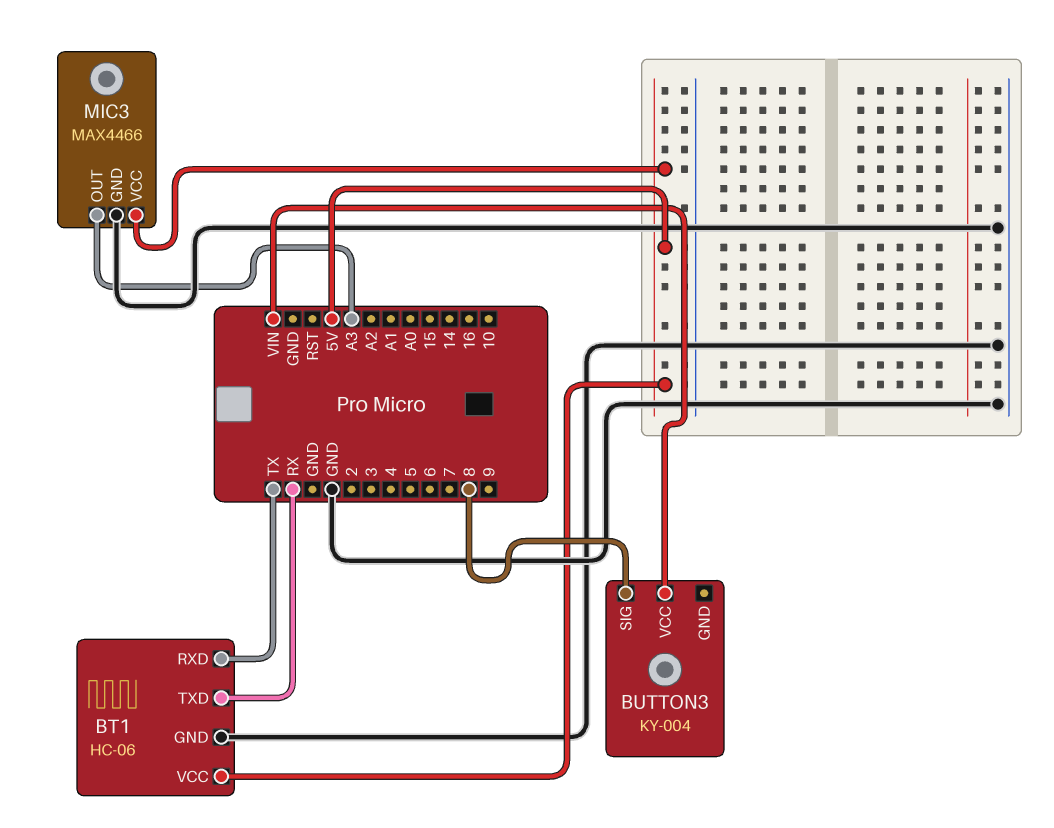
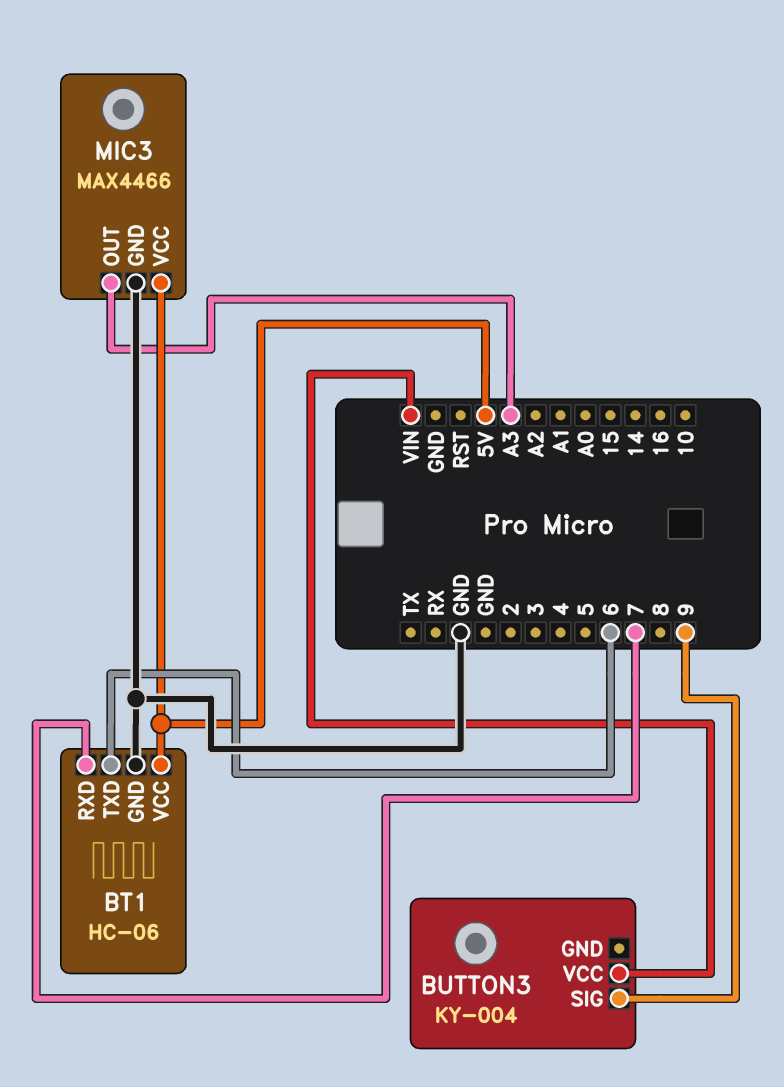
BT1 pin RXD: TX -> 7
BT1 pin TXD: RX -> 6
BUTTON3 pin SIG: 8 -> 9

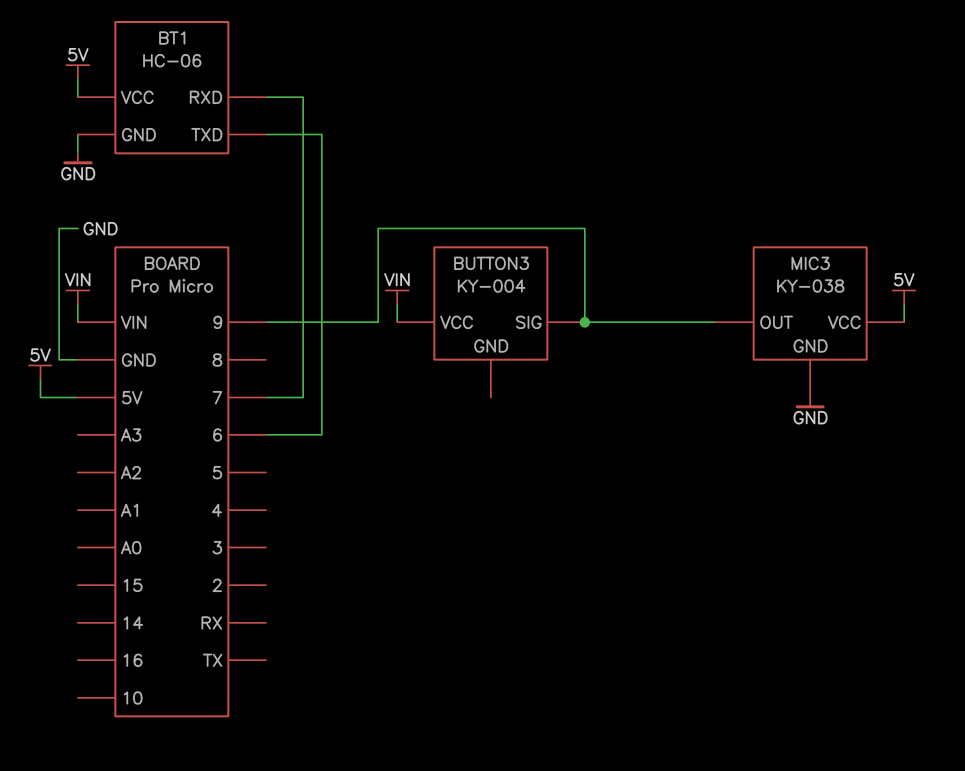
MIC3: MAX4466 -> KY-038
MIC3 pin OUT: A3 -> 9

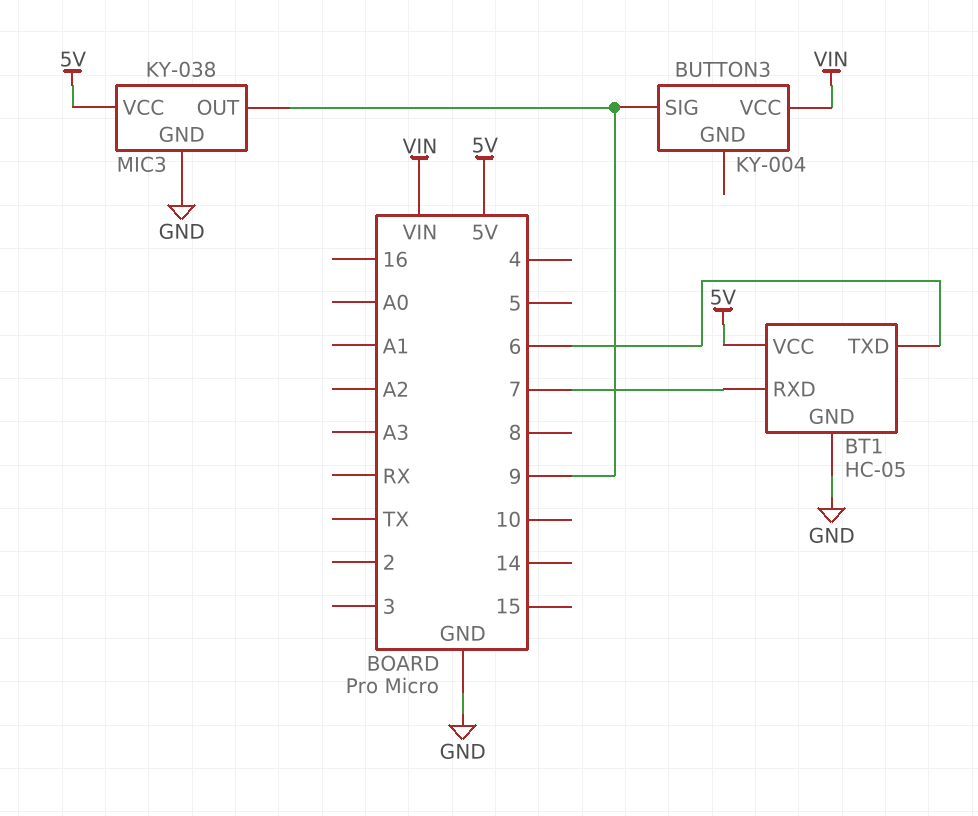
BT1: HC-06 -> HC-05

